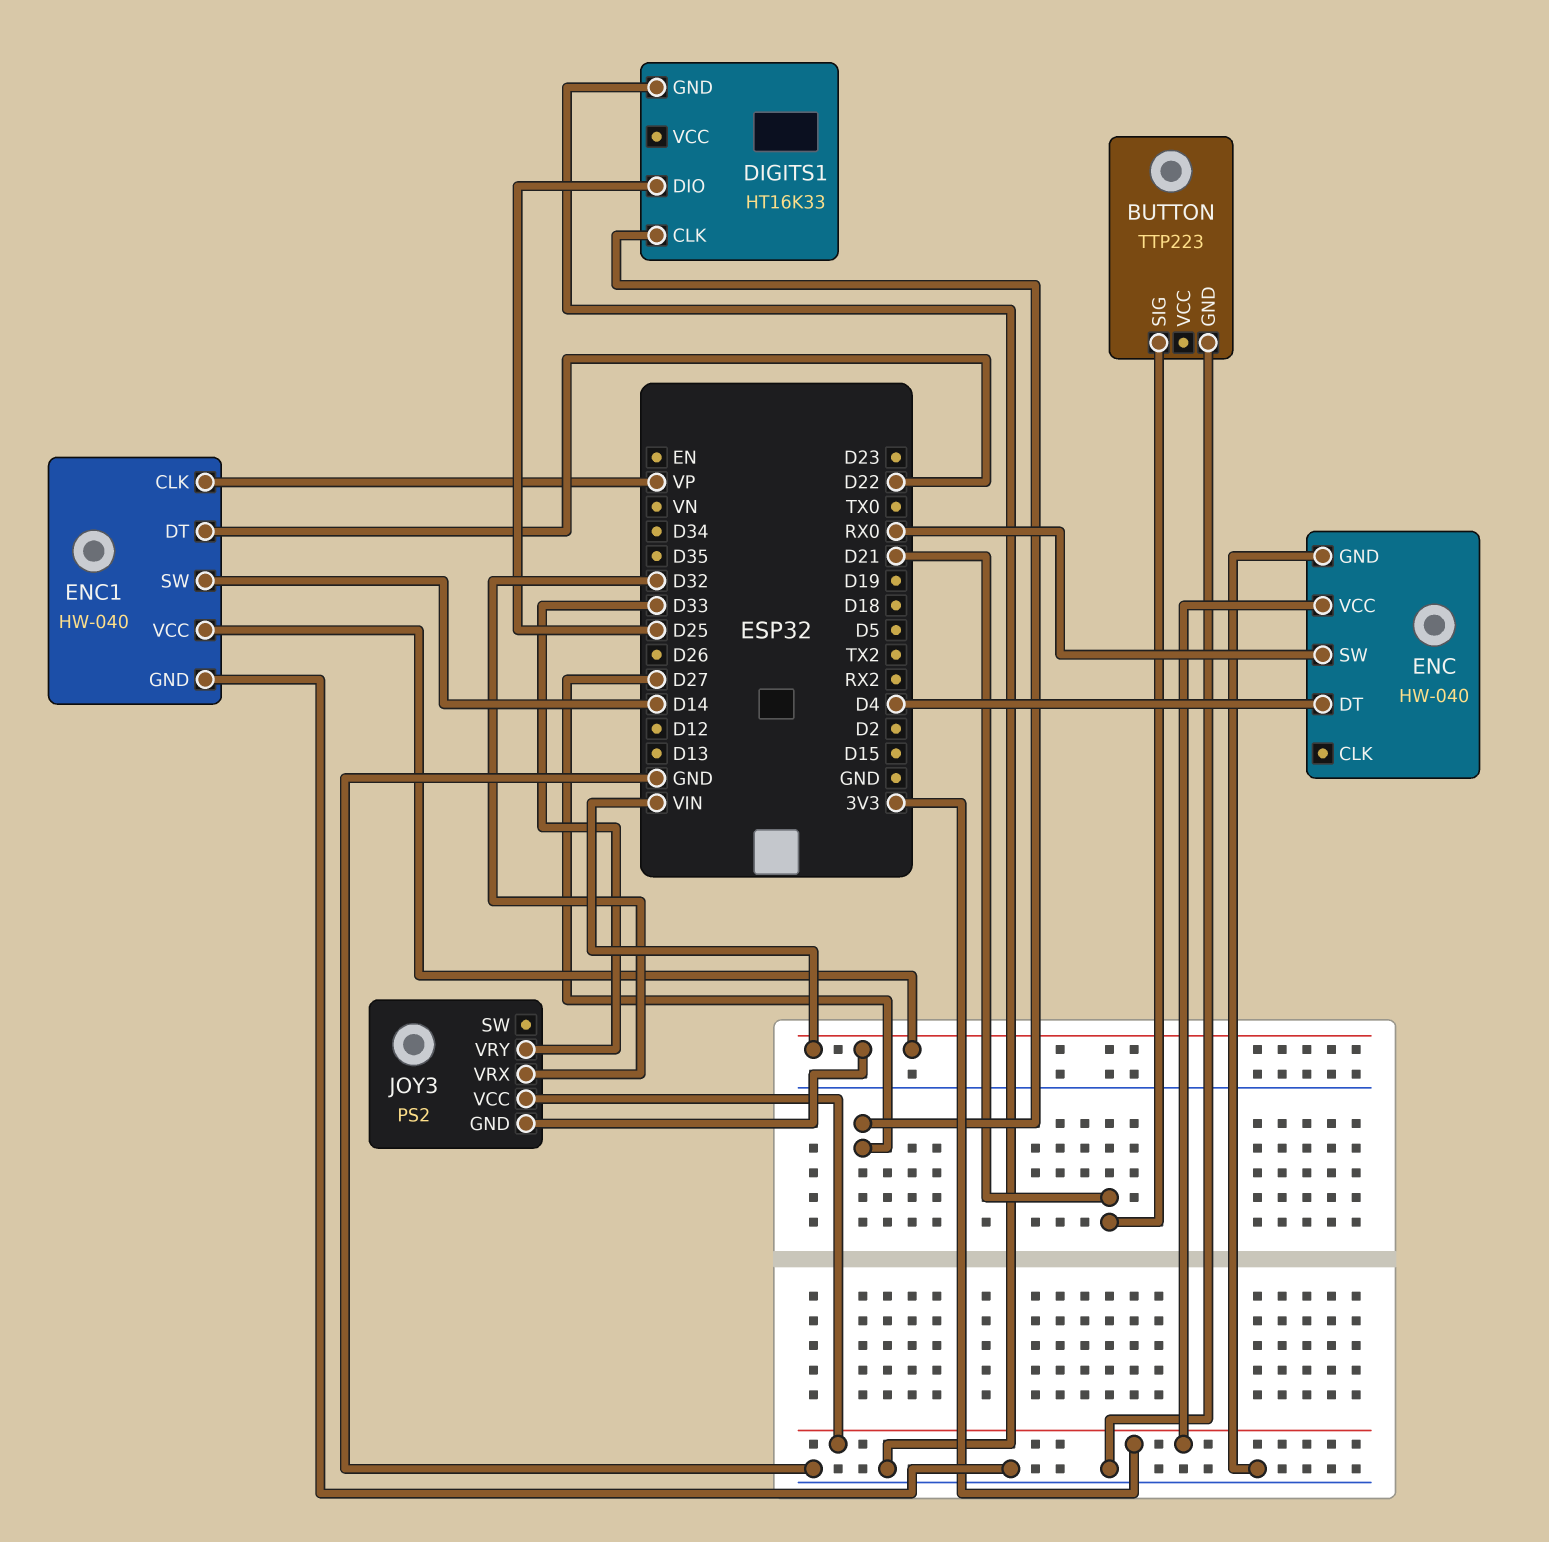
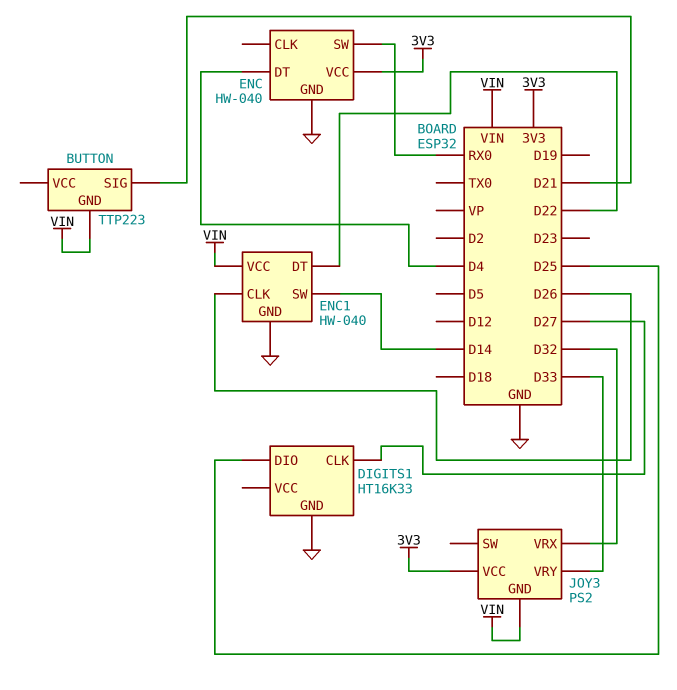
BUTTON pin GND: GND -> VIN
ENC1 pin CLK: VP -> D26

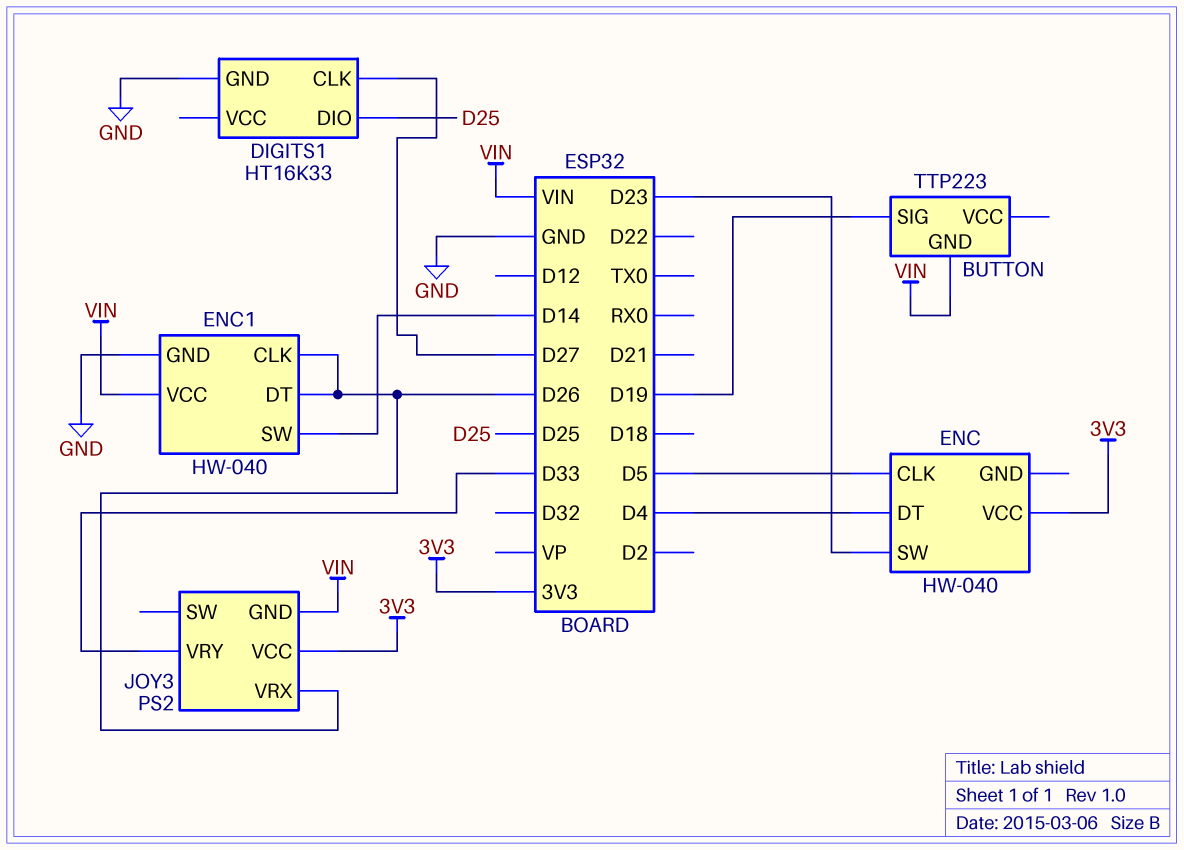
BUTTON pin SIG: D21 -> D19
ENC pin CLK: none -> D5
ENC pin GND: GND -> none
ENC pin SW: RX0 -> D23
ENC1 pin DT: D22 -> D26
JOY3 pin VRX: D32 -> D26

